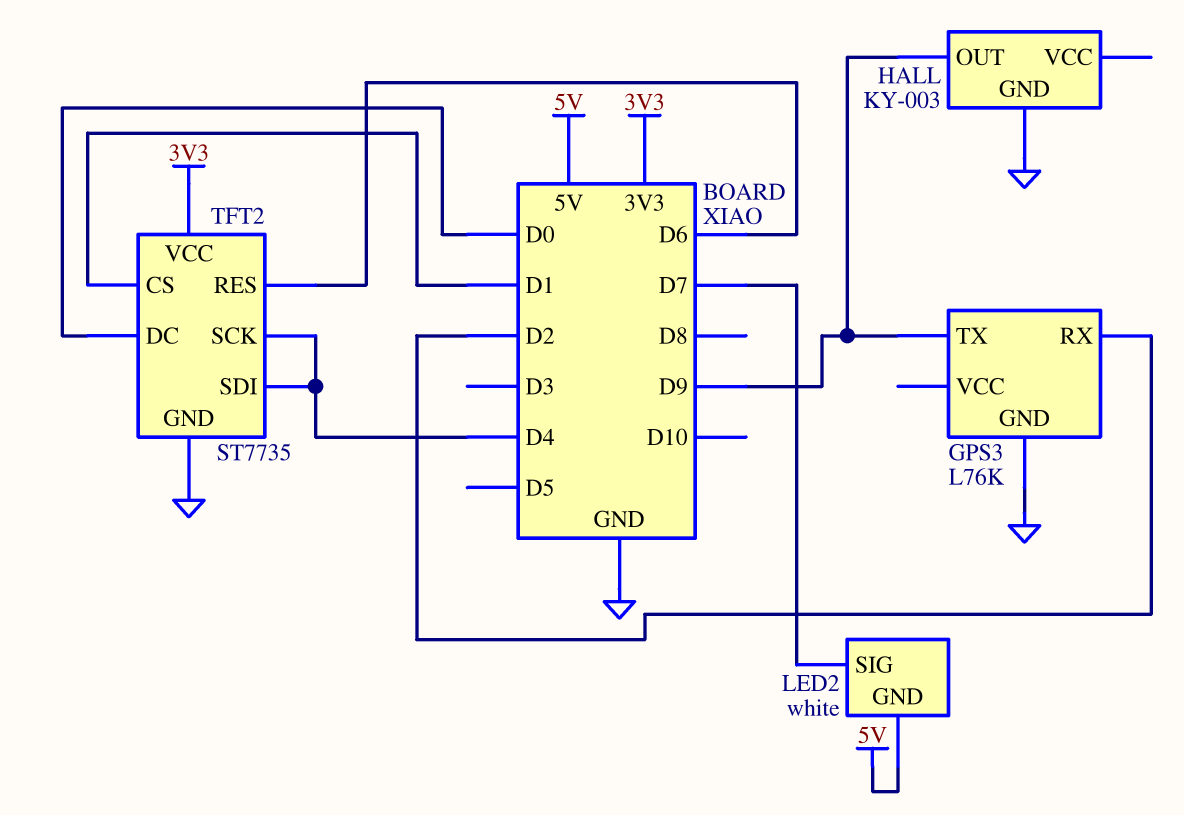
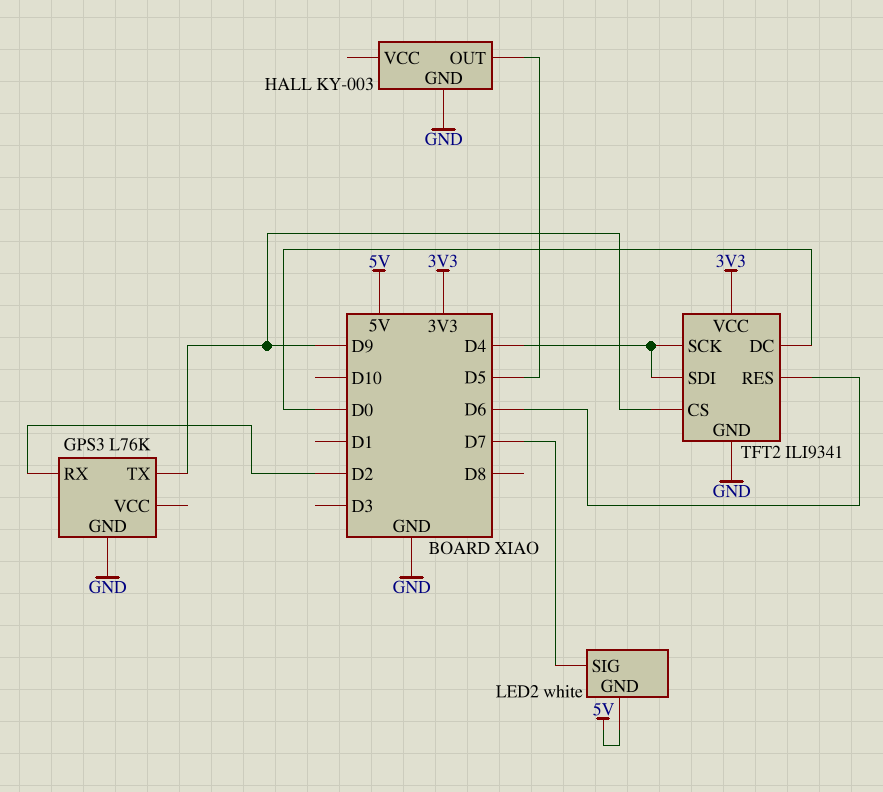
HALL pin OUT: D9 -> D5
TFT2: ST7735 -> ILI9341
TFT2 pin CS: D1 -> D9

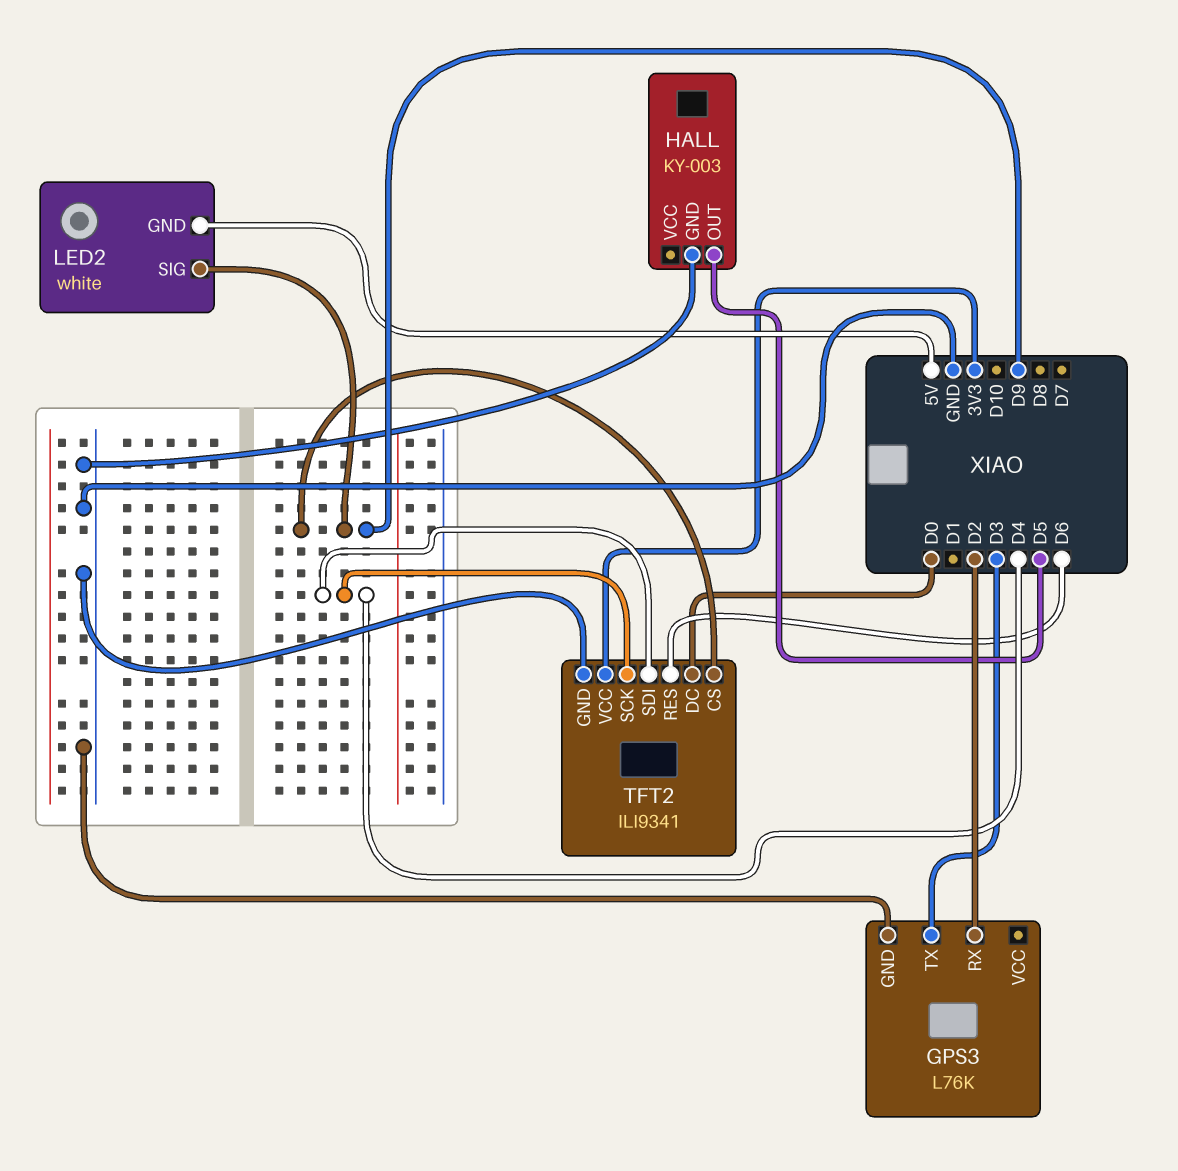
GPS3 pin TX: D9 -> D3
LED2 pin SIG: D7 -> D9

